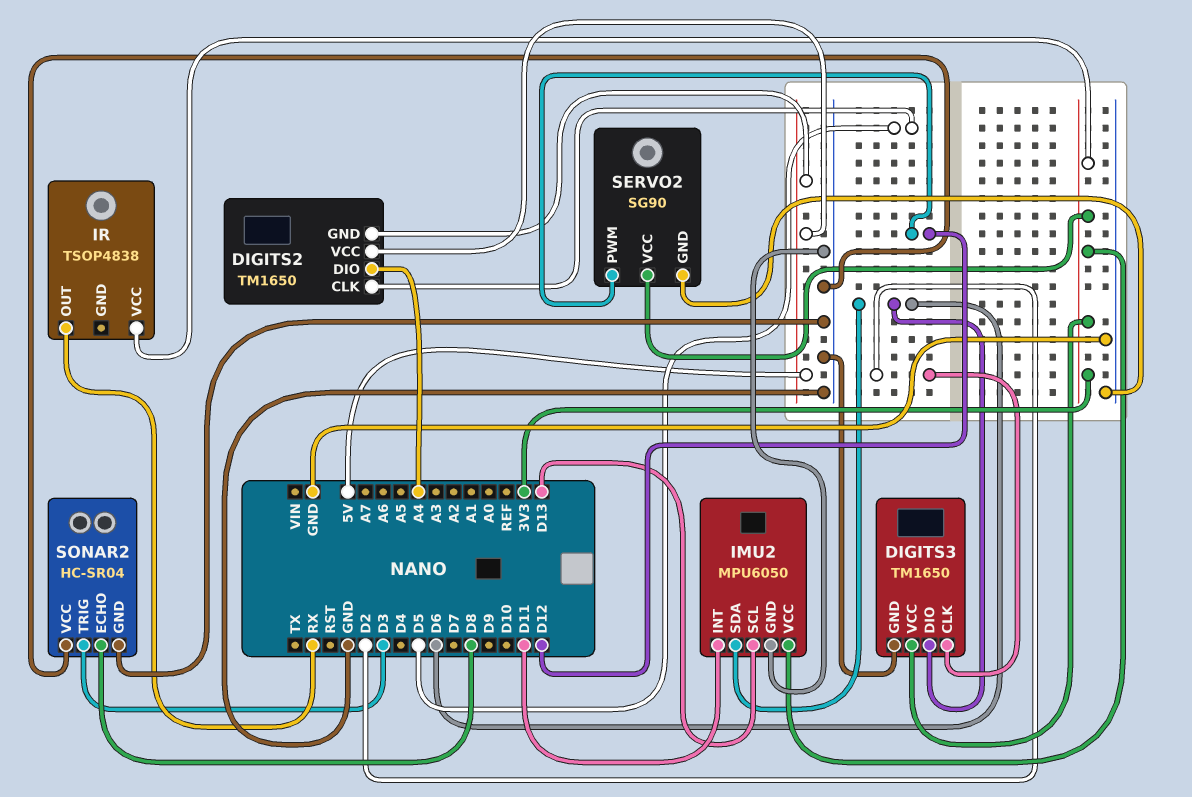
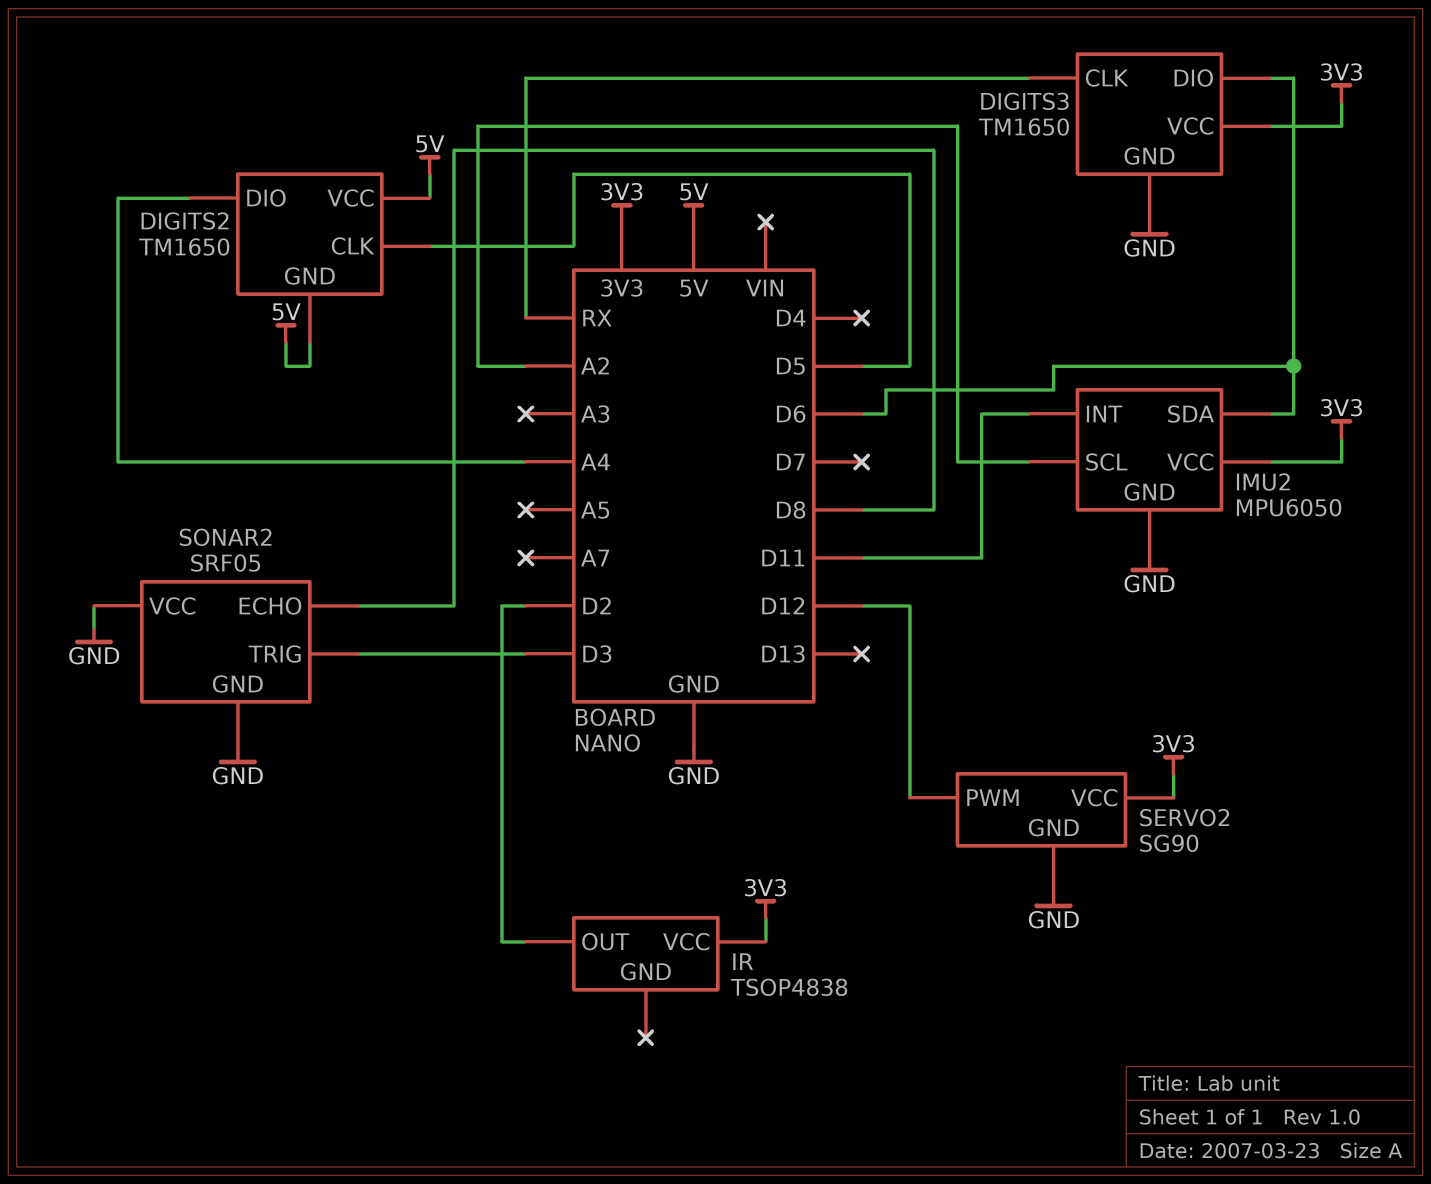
DIGITS3 pin CLK: D2 -> RX
IMU2 pin SCL: D13 -> A2
IR pin OUT: RX -> D2
SONAR2: HC-SR04 -> SRF05

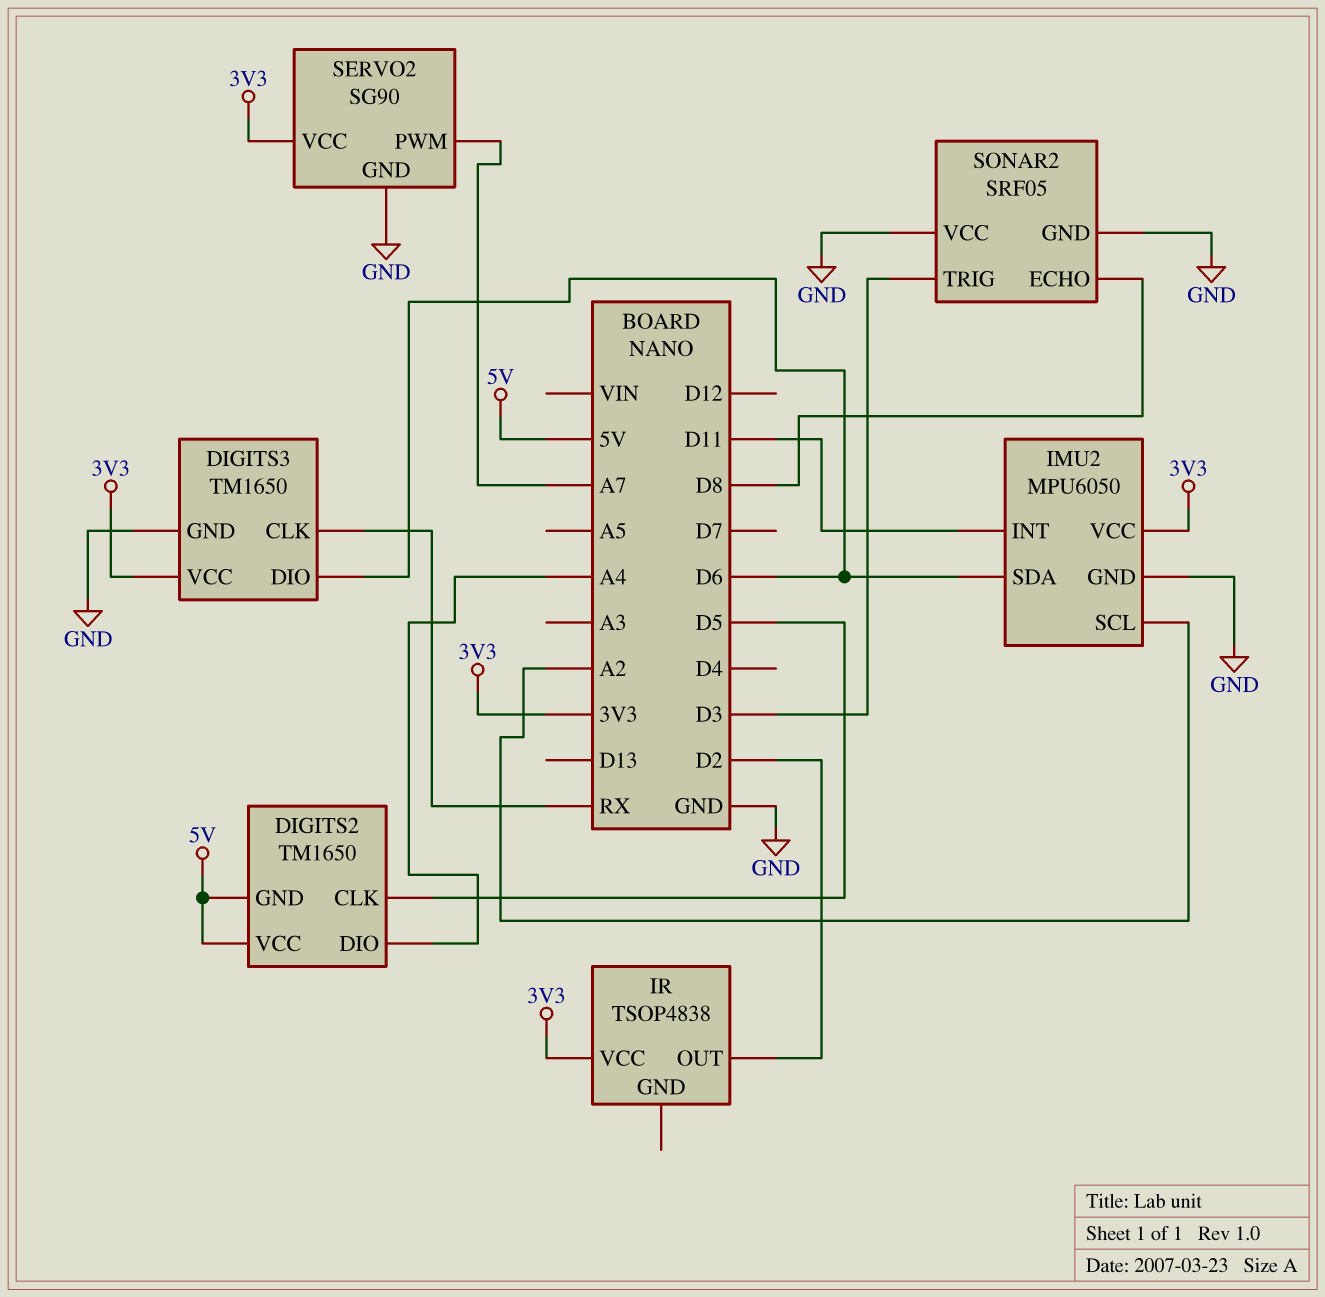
SERVO2 pin PWM: D12 -> A7

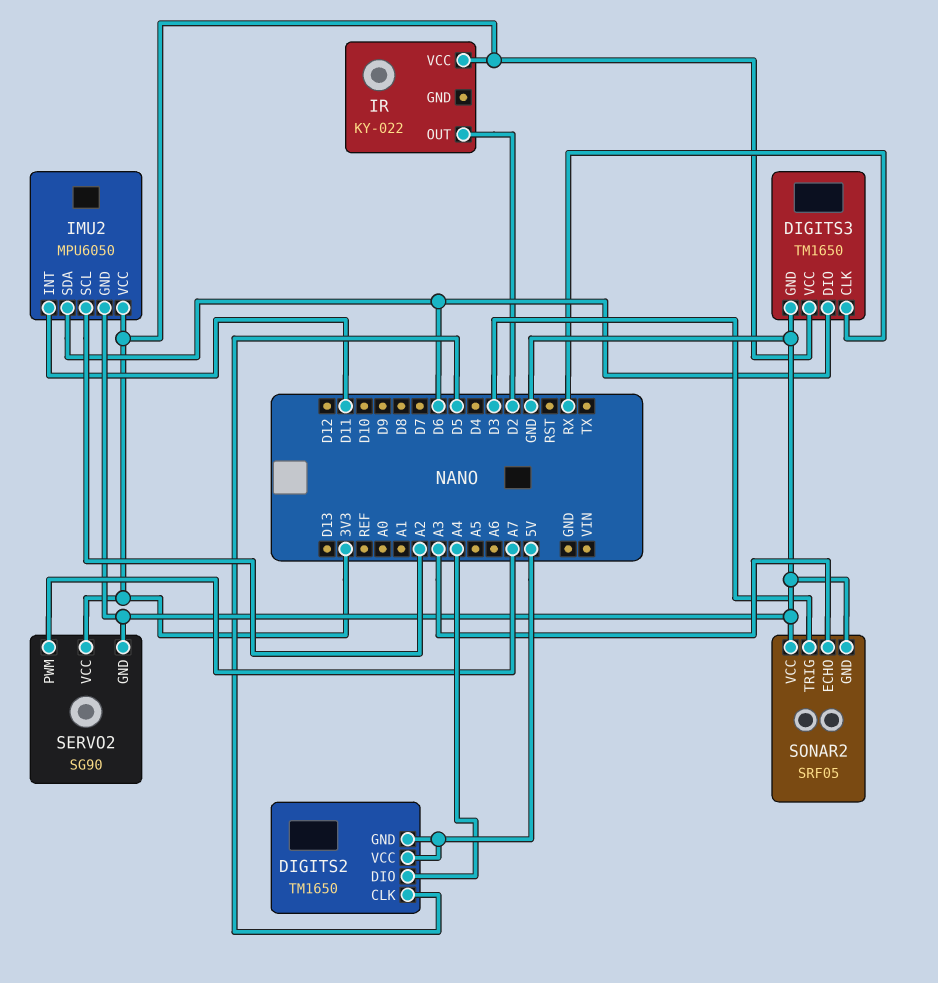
IR: TSOP4838 -> KY-022
SONAR2 pin ECHO: D8 -> A3

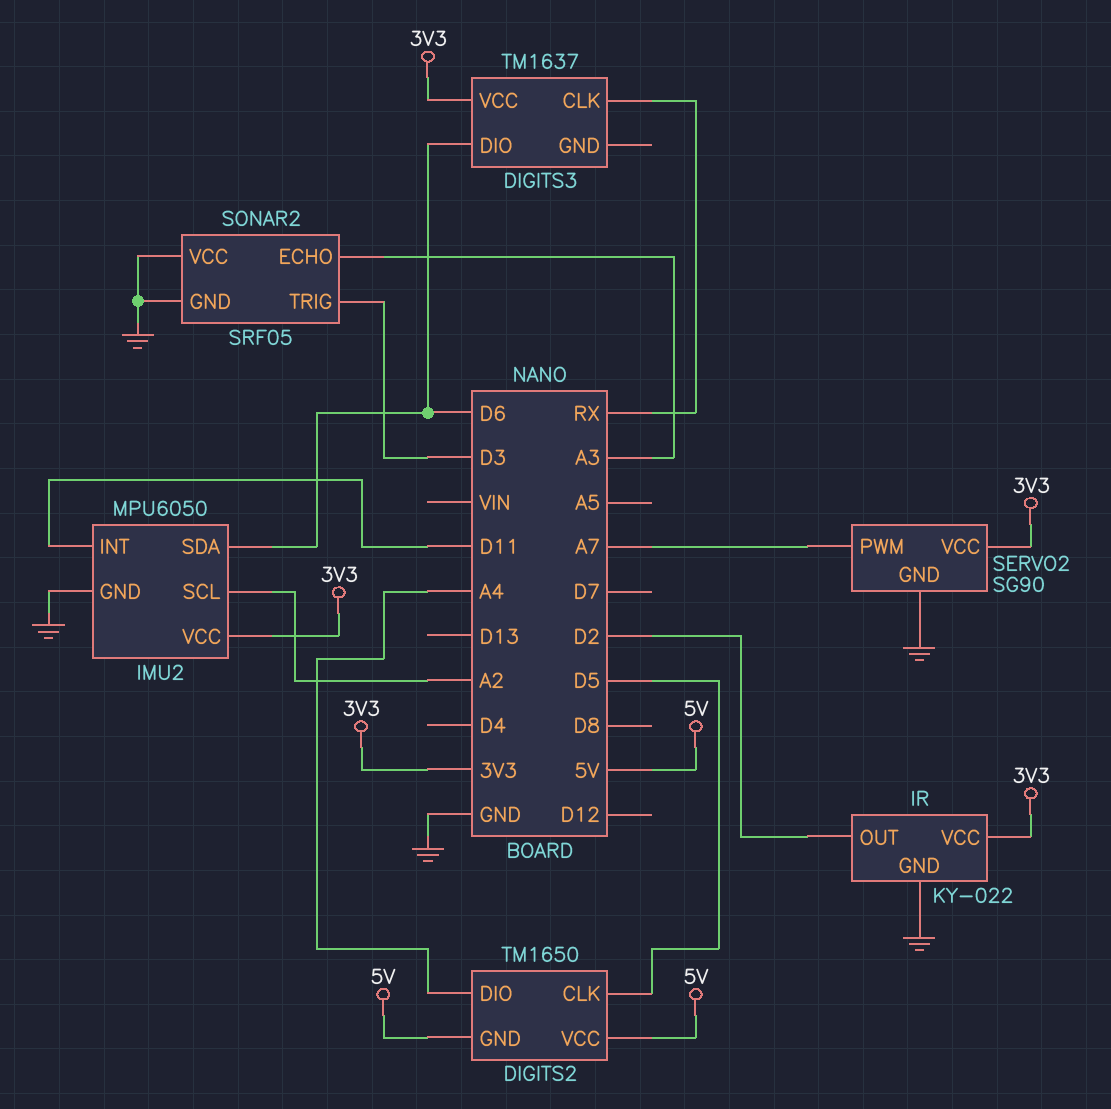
DIGITS3: TM1650 -> TM1637
DIGITS3 pin GND: GND -> none
IR pin GND: none -> GND

